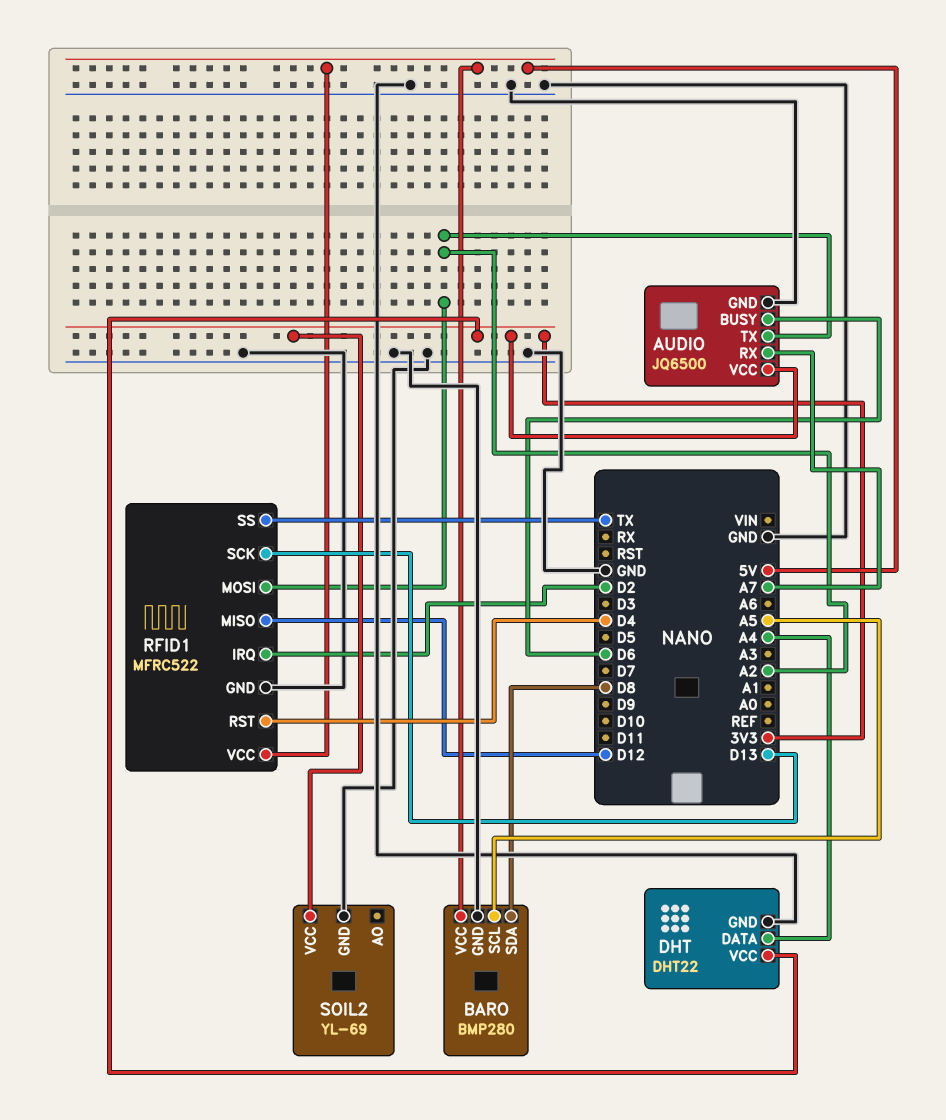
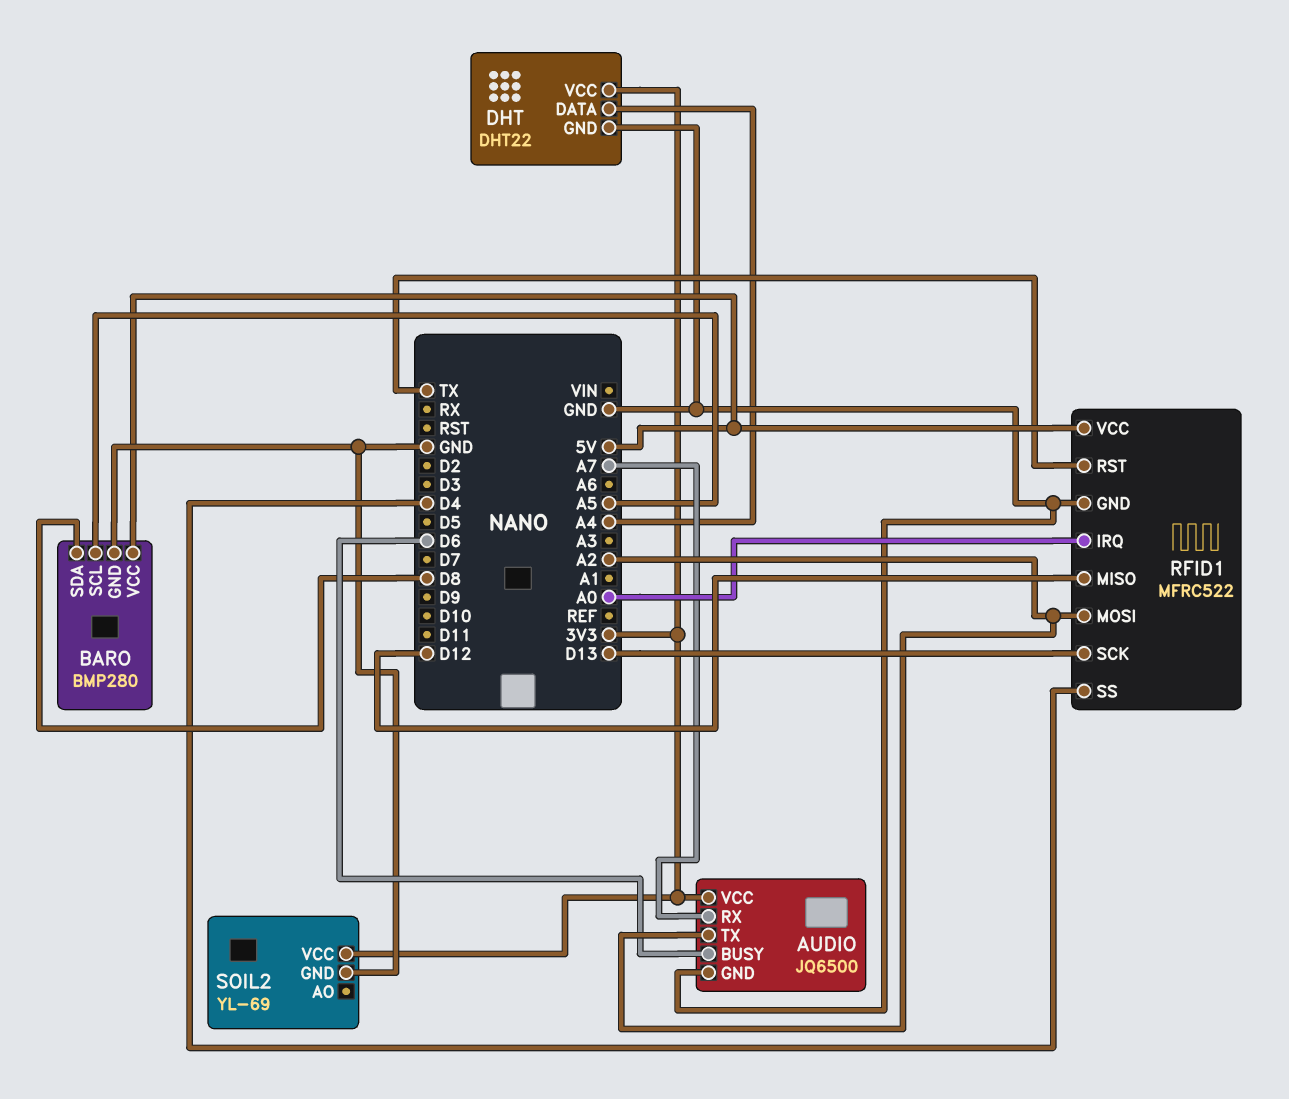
RFID1 pin IRQ: D2 -> A0
RFID1 pin RST: D4 -> TX
RFID1 pin SS: TX -> D4

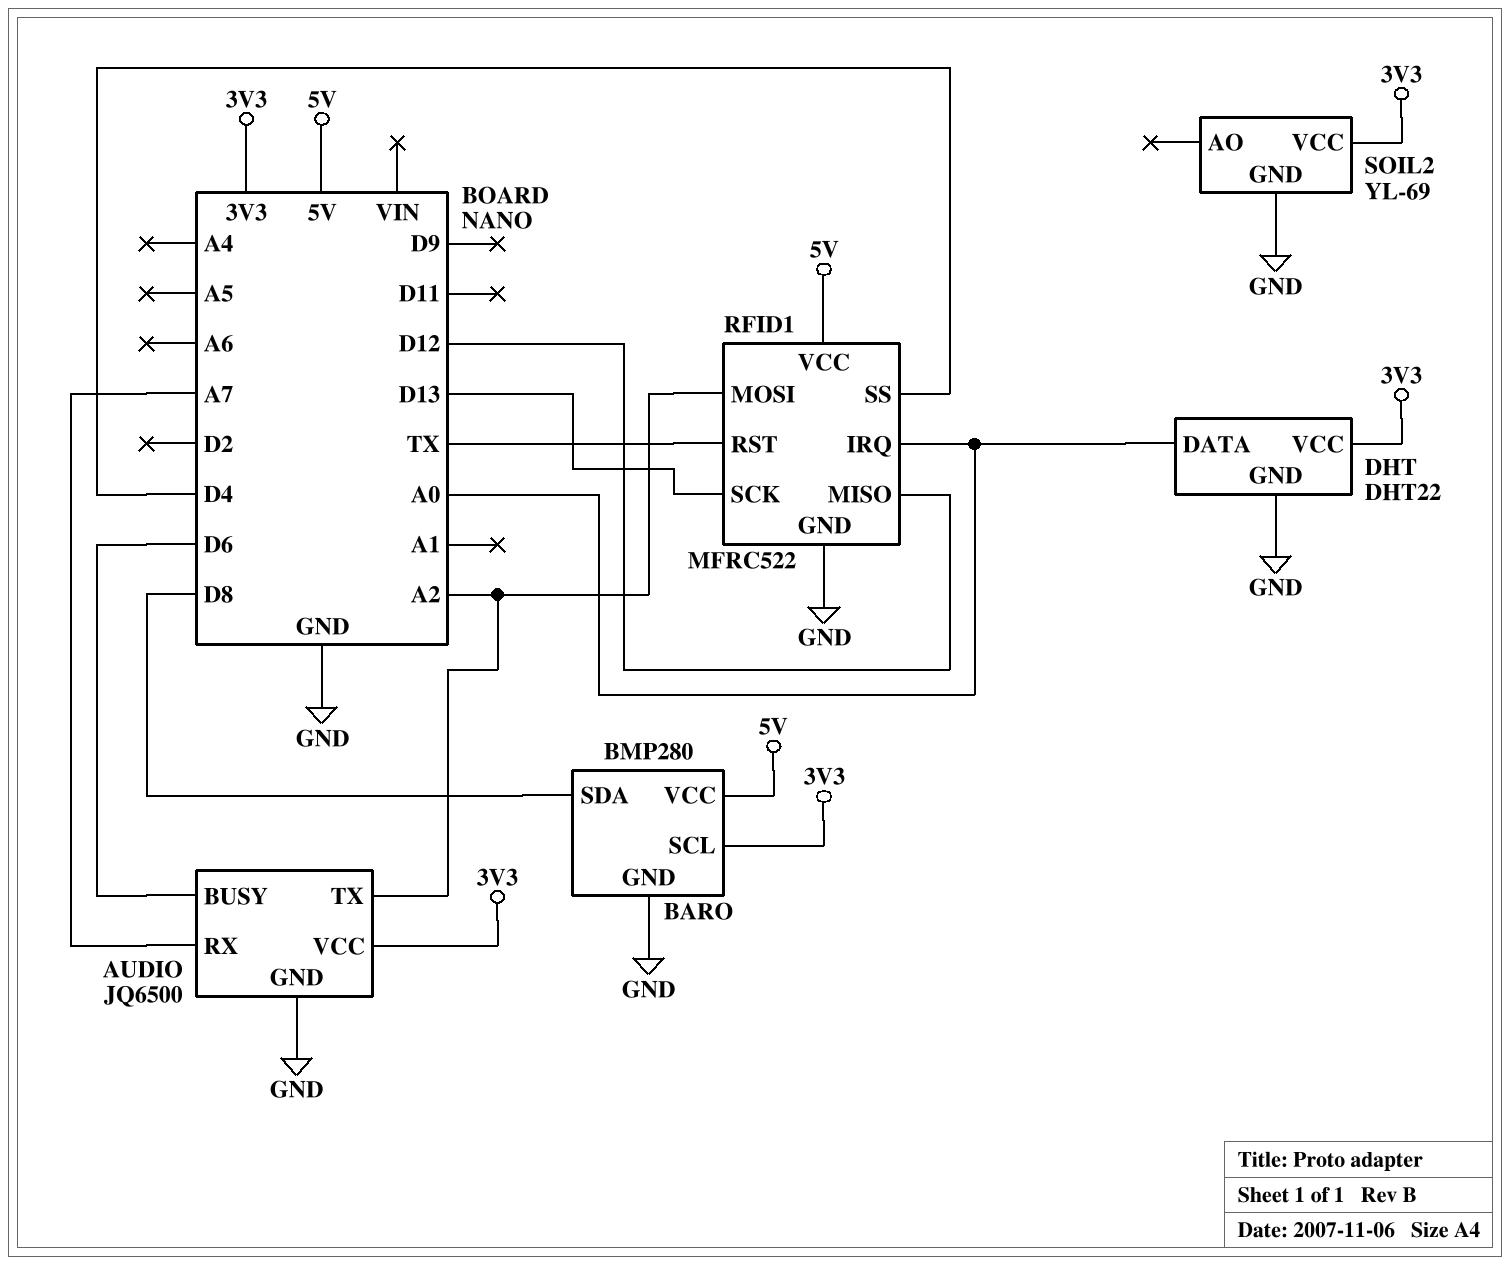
BARO pin SCL: A5 -> 3V3
DHT pin DATA: A4 -> A0

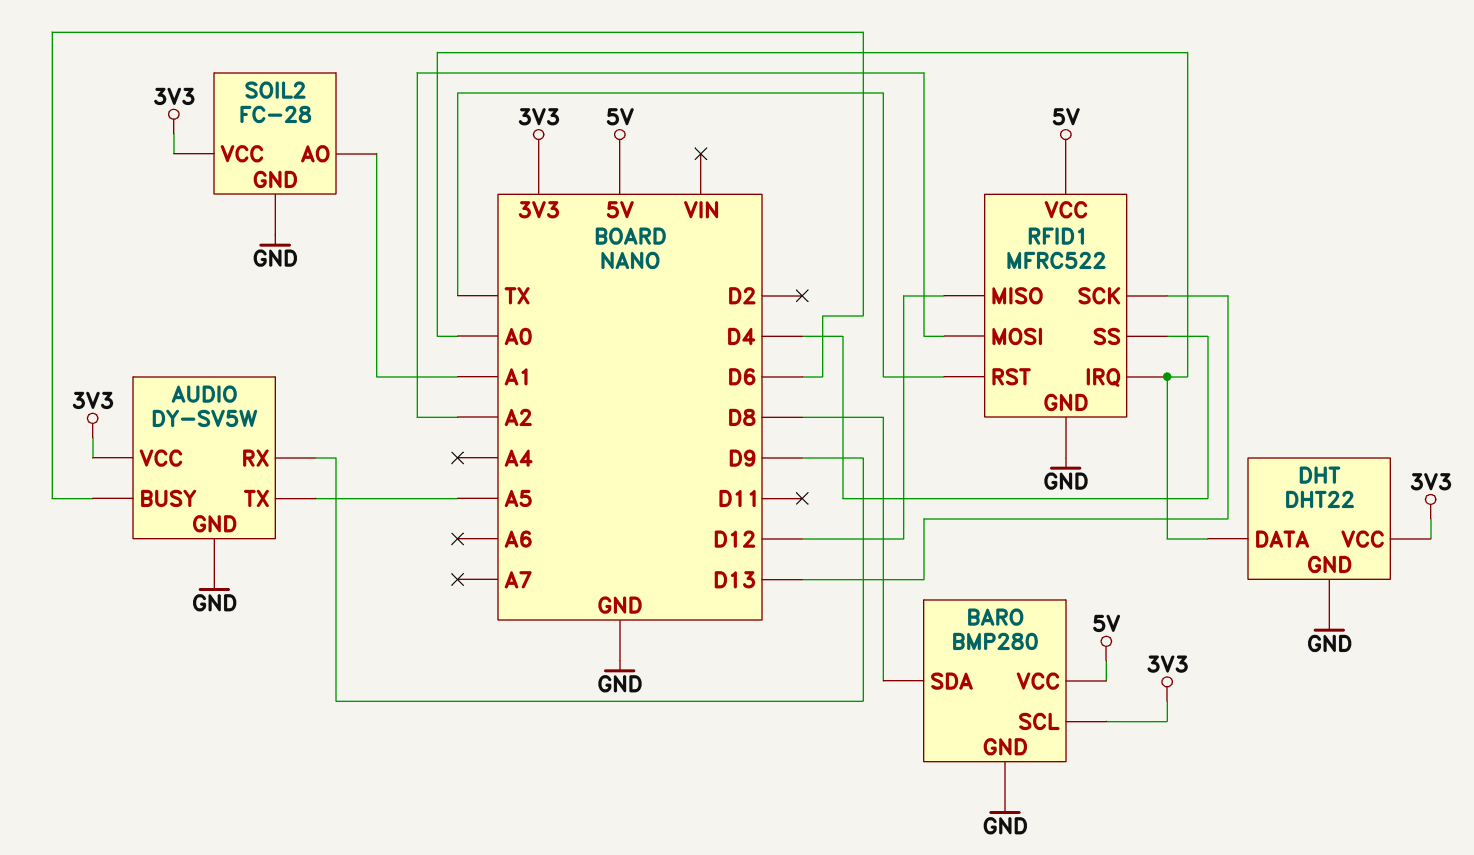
AUDIO: JQ6500 -> DY-SV5W
AUDIO pin RX: A7 -> D9
AUDIO pin TX: A2 -> A5
SOIL2: YL-69 -> FC-28
SOIL2 pin AO: none -> A1

